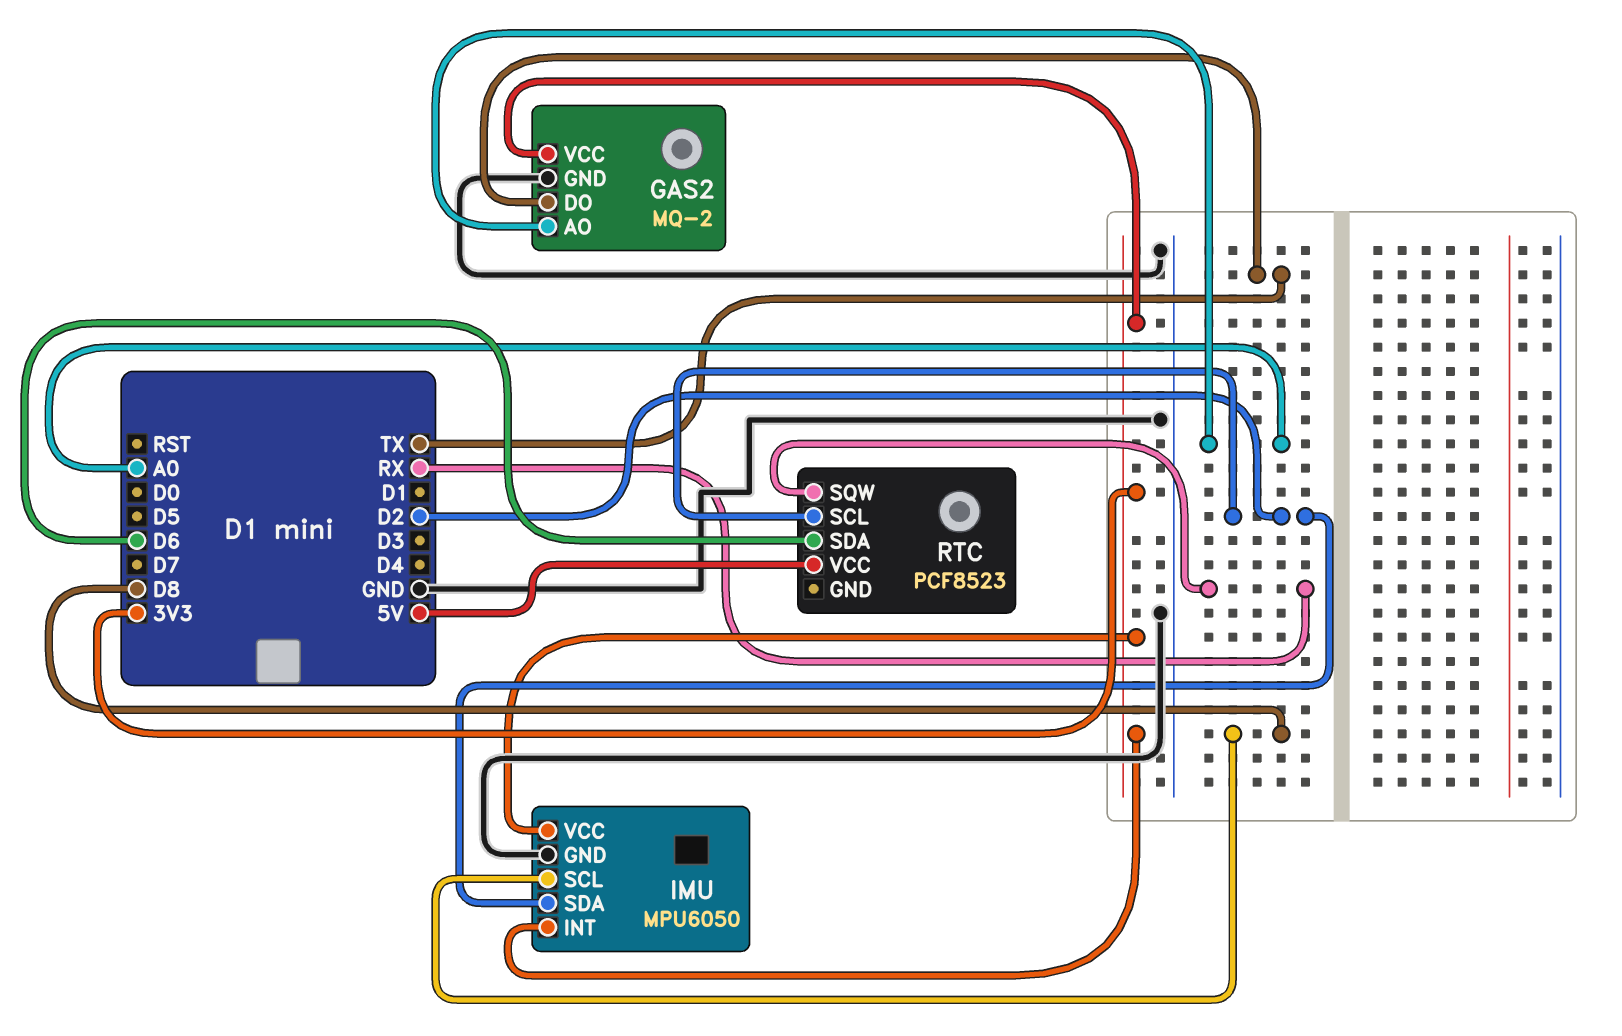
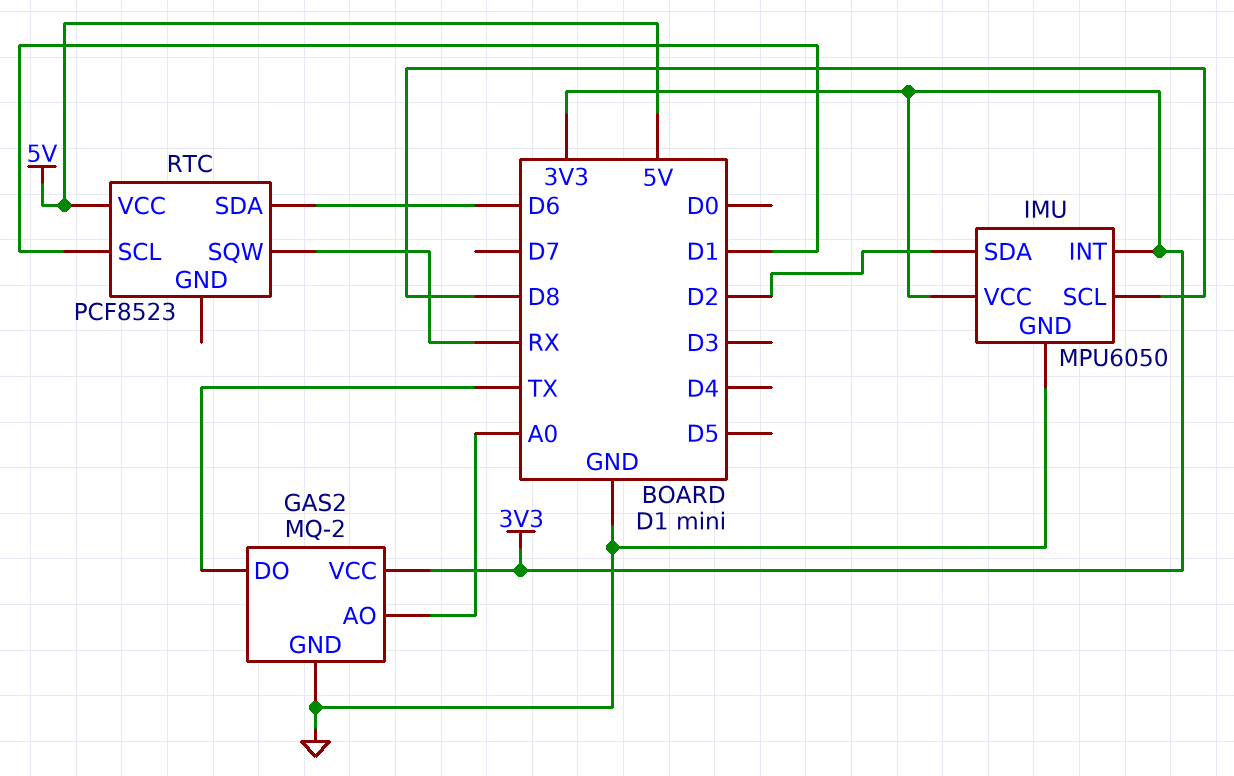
RTC pin SCL: D2 -> D1

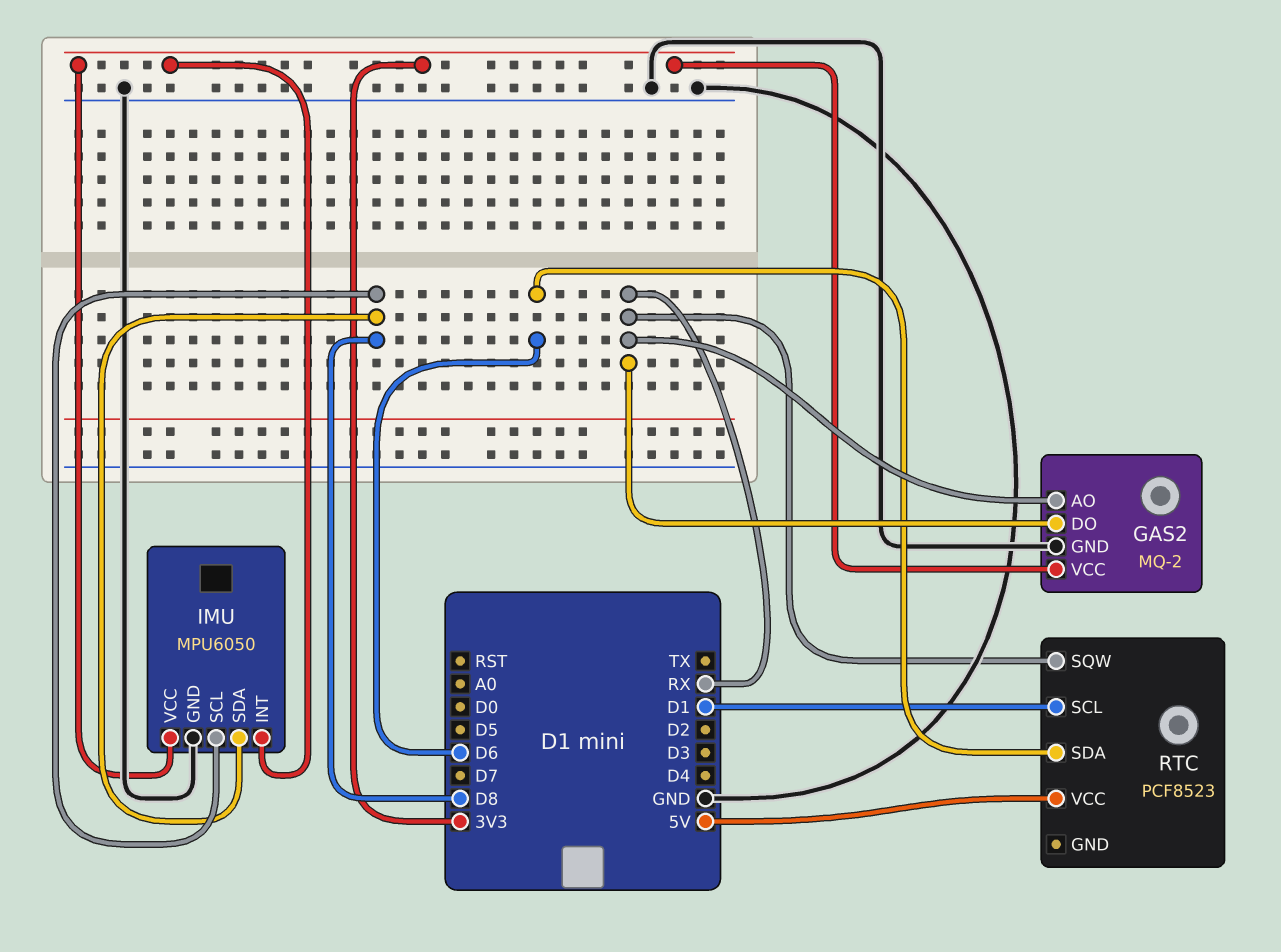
GAS2 pin AO: A0 -> RX
GAS2 pin DO: TX -> RX
IMU pin SDA: D2 -> D8

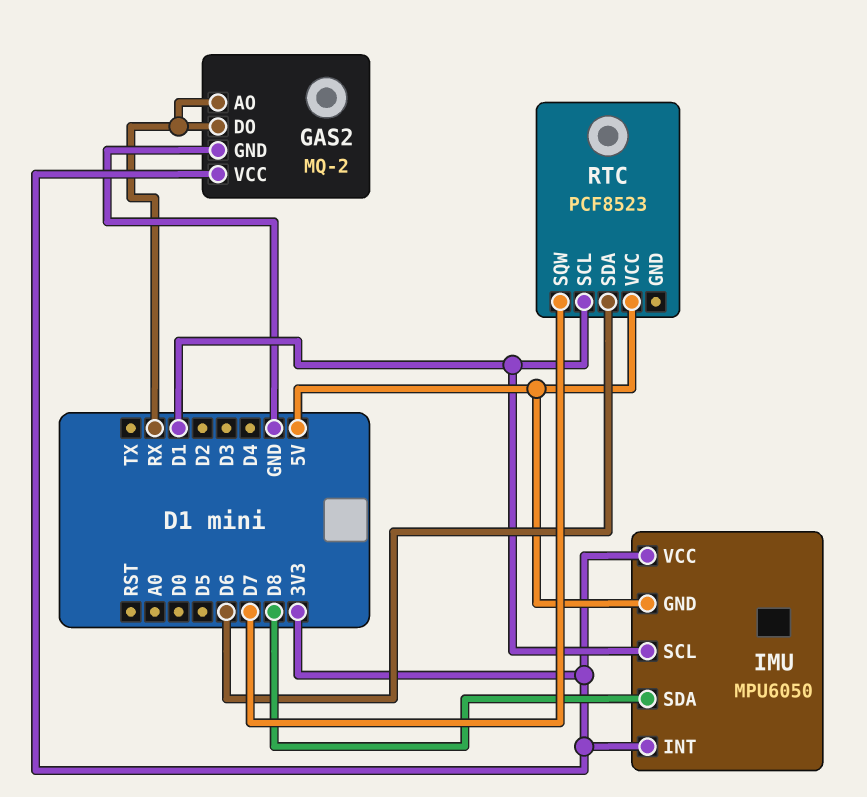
IMU pin GND: GND -> 5V
IMU pin SCL: D8 -> D1
RTC pin SQW: RX -> D7

